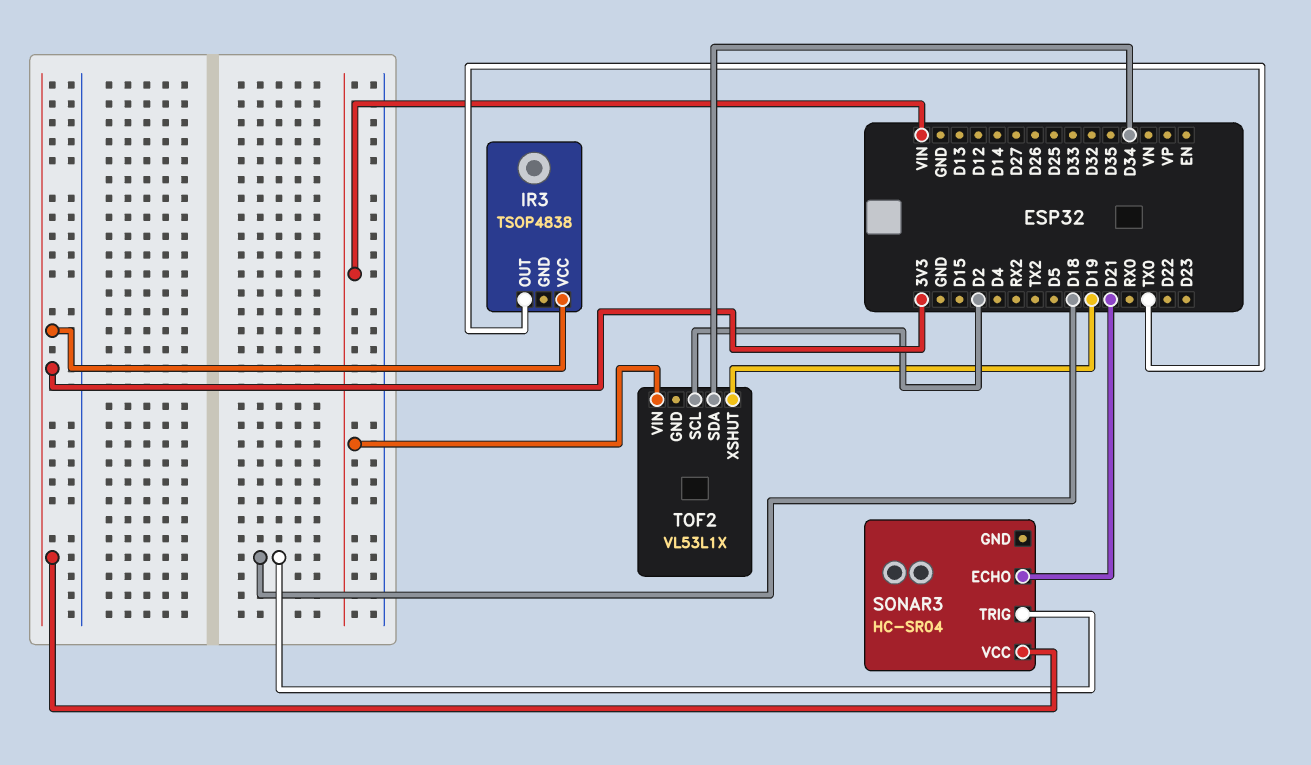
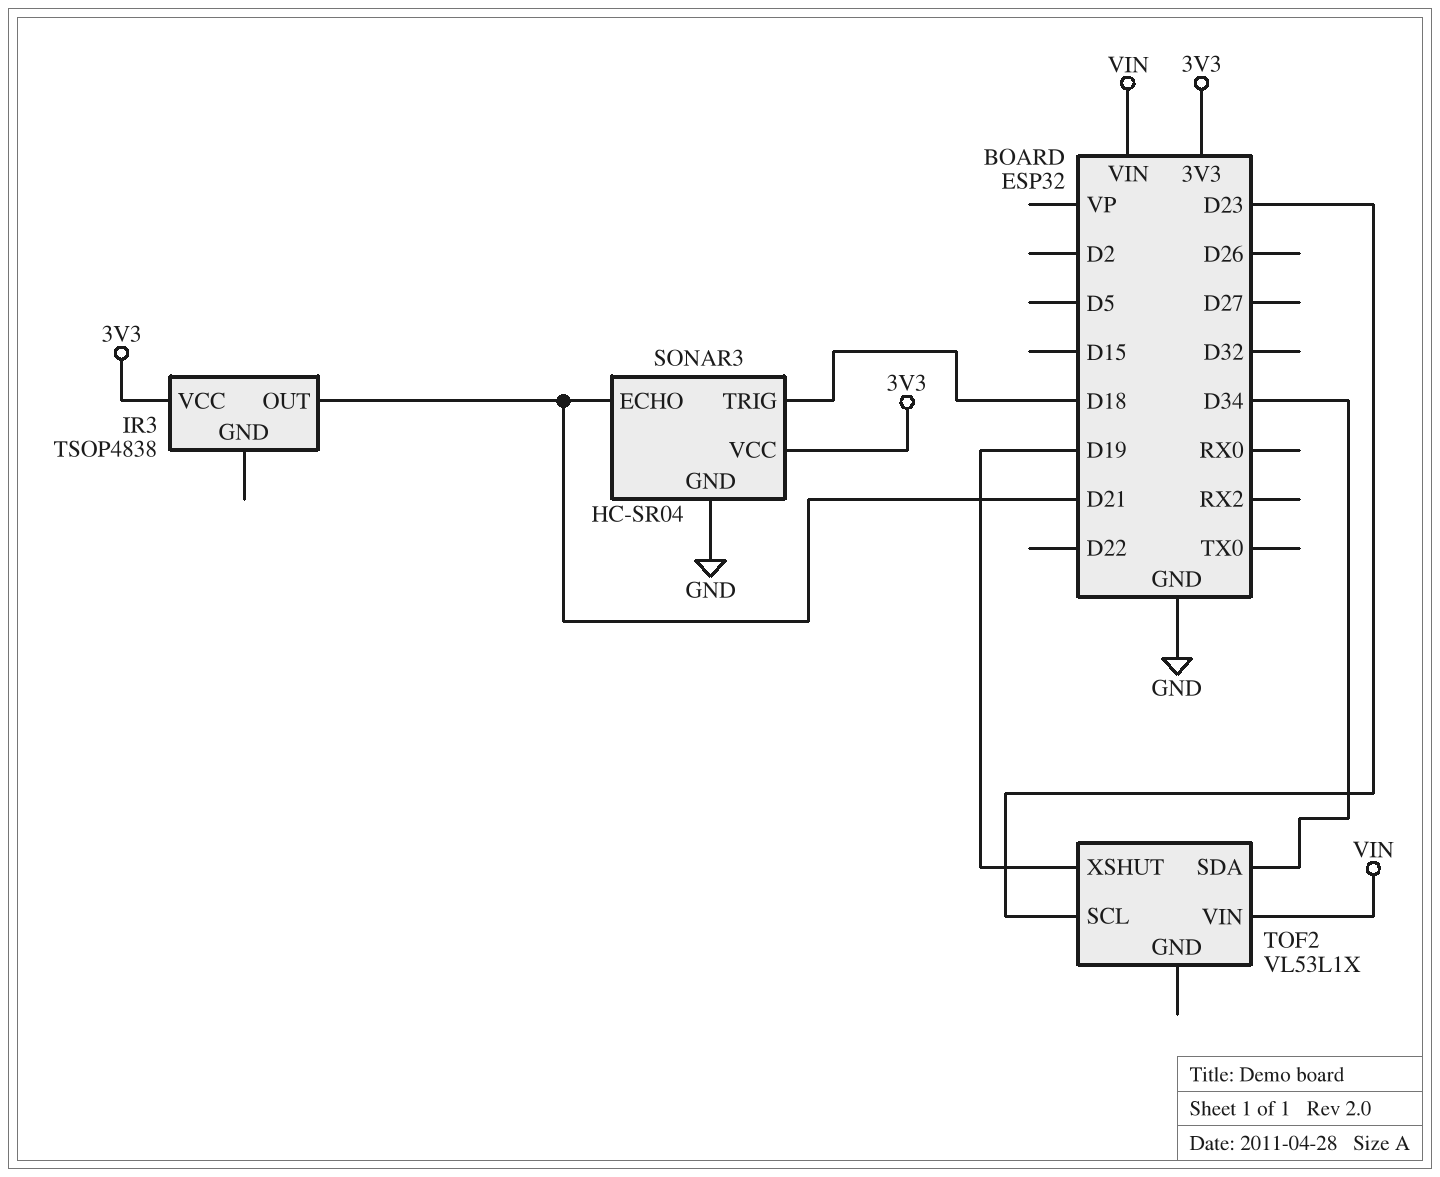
IR3 pin OUT: TX0 -> D21
SONAR3 pin GND: none -> GND
TOF2 pin SCL: D2 -> D23

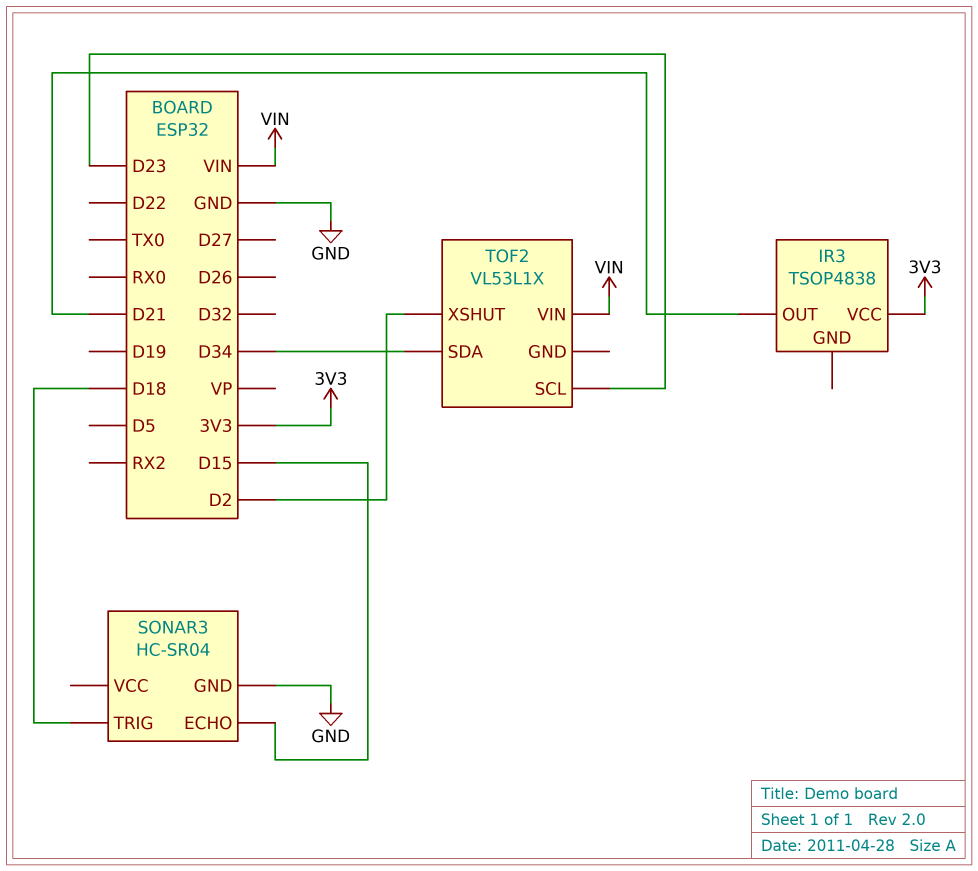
SONAR3 pin ECHO: D21 -> D15
SONAR3 pin VCC: 3V3 -> none
TOF2 pin XSHUT: D19 -> D2

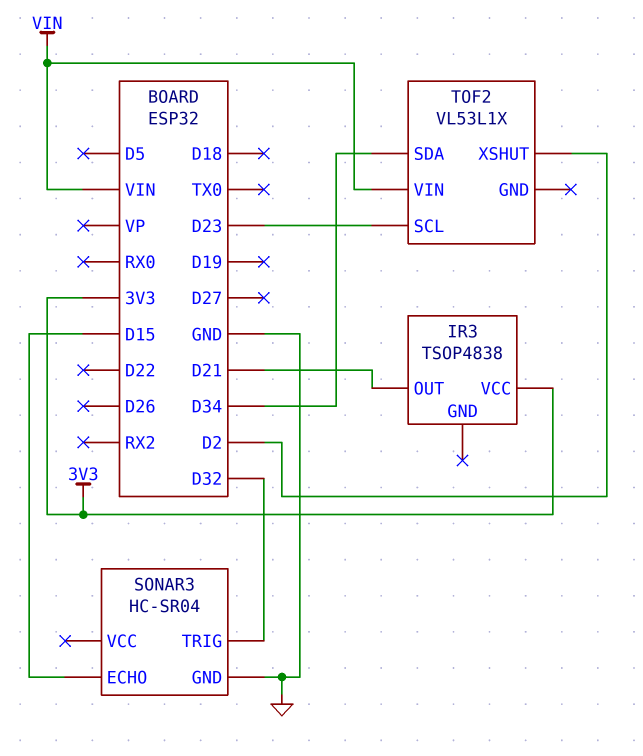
SONAR3 pin TRIG: D18 -> D32

